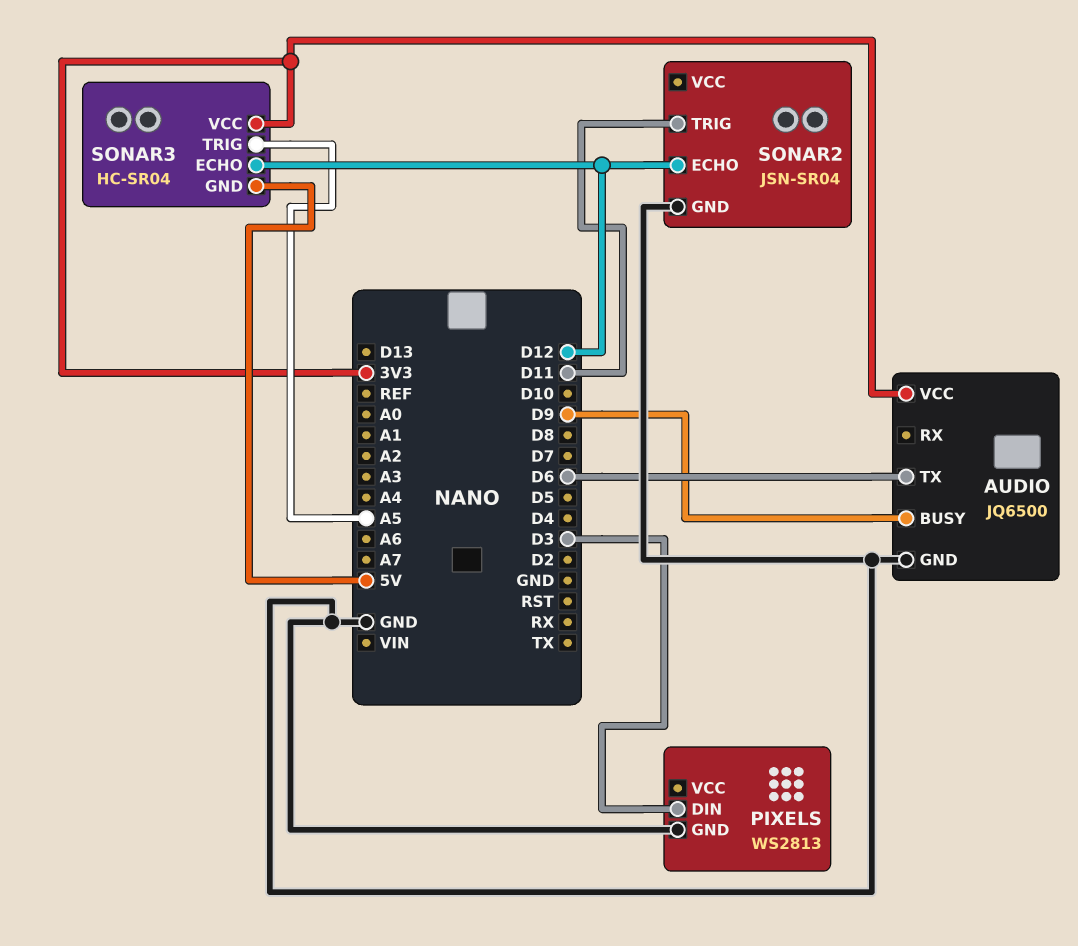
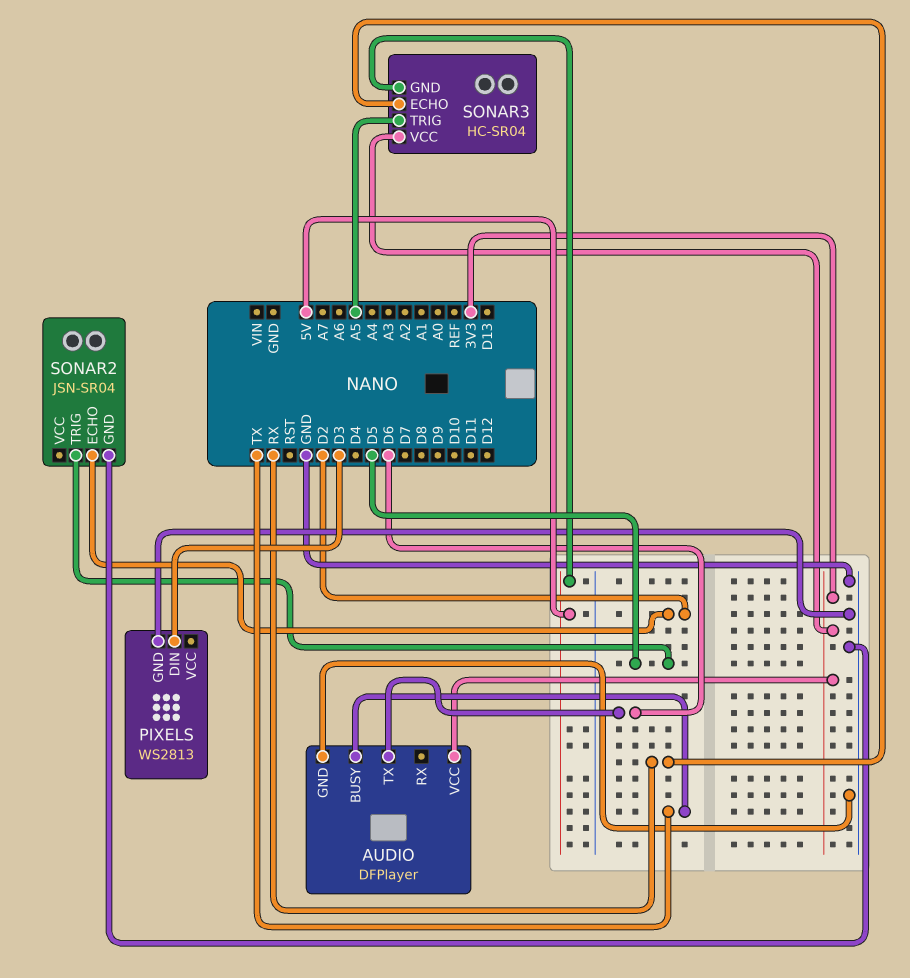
AUDIO: JQ6500 -> DFPlayer
AUDIO pin BUSY: D9 -> TX
SONAR2 pin ECHO: D12 -> D2
SONAR2 pin TRIG: D11 -> D5
SONAR3 pin ECHO: D12 -> RX

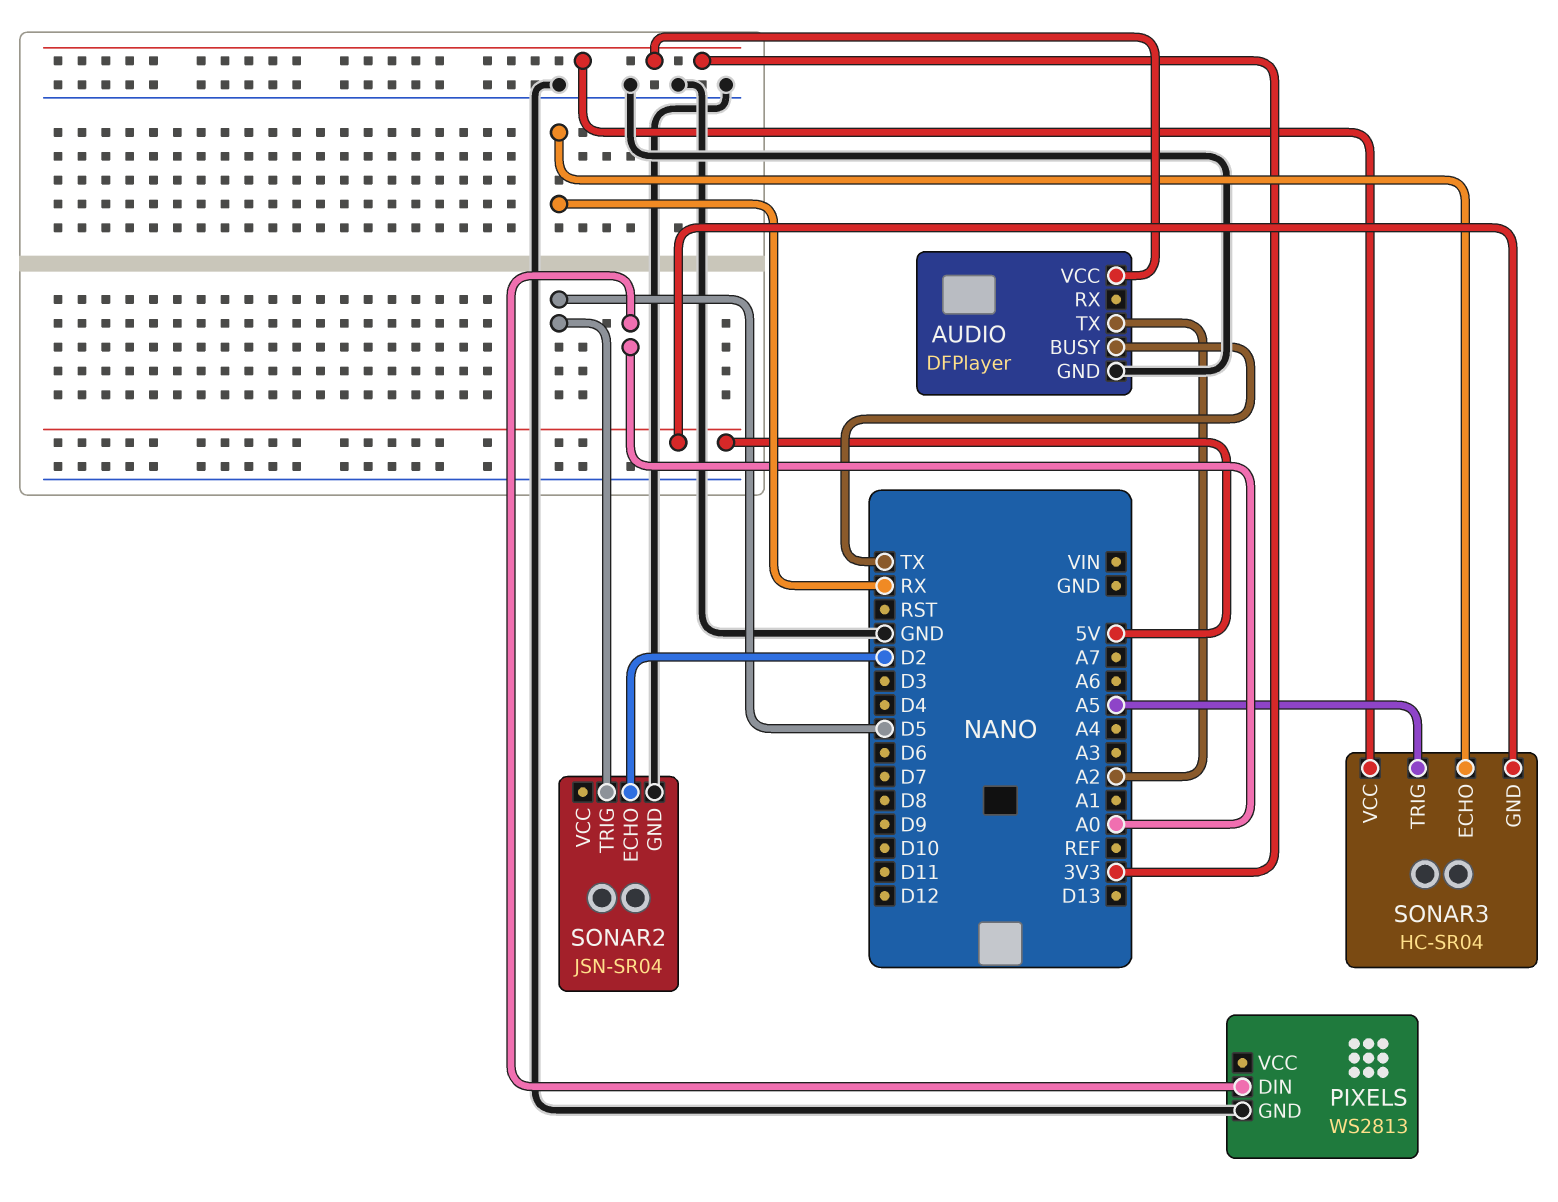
AUDIO pin TX: D6 -> A2
PIXELS pin DIN: D3 -> A0

